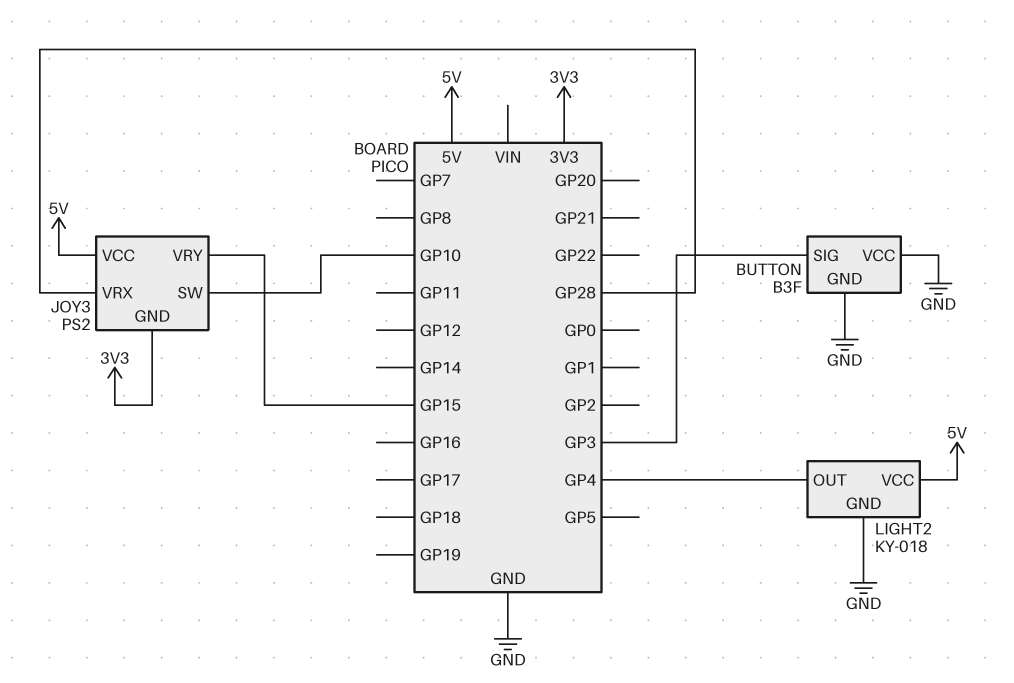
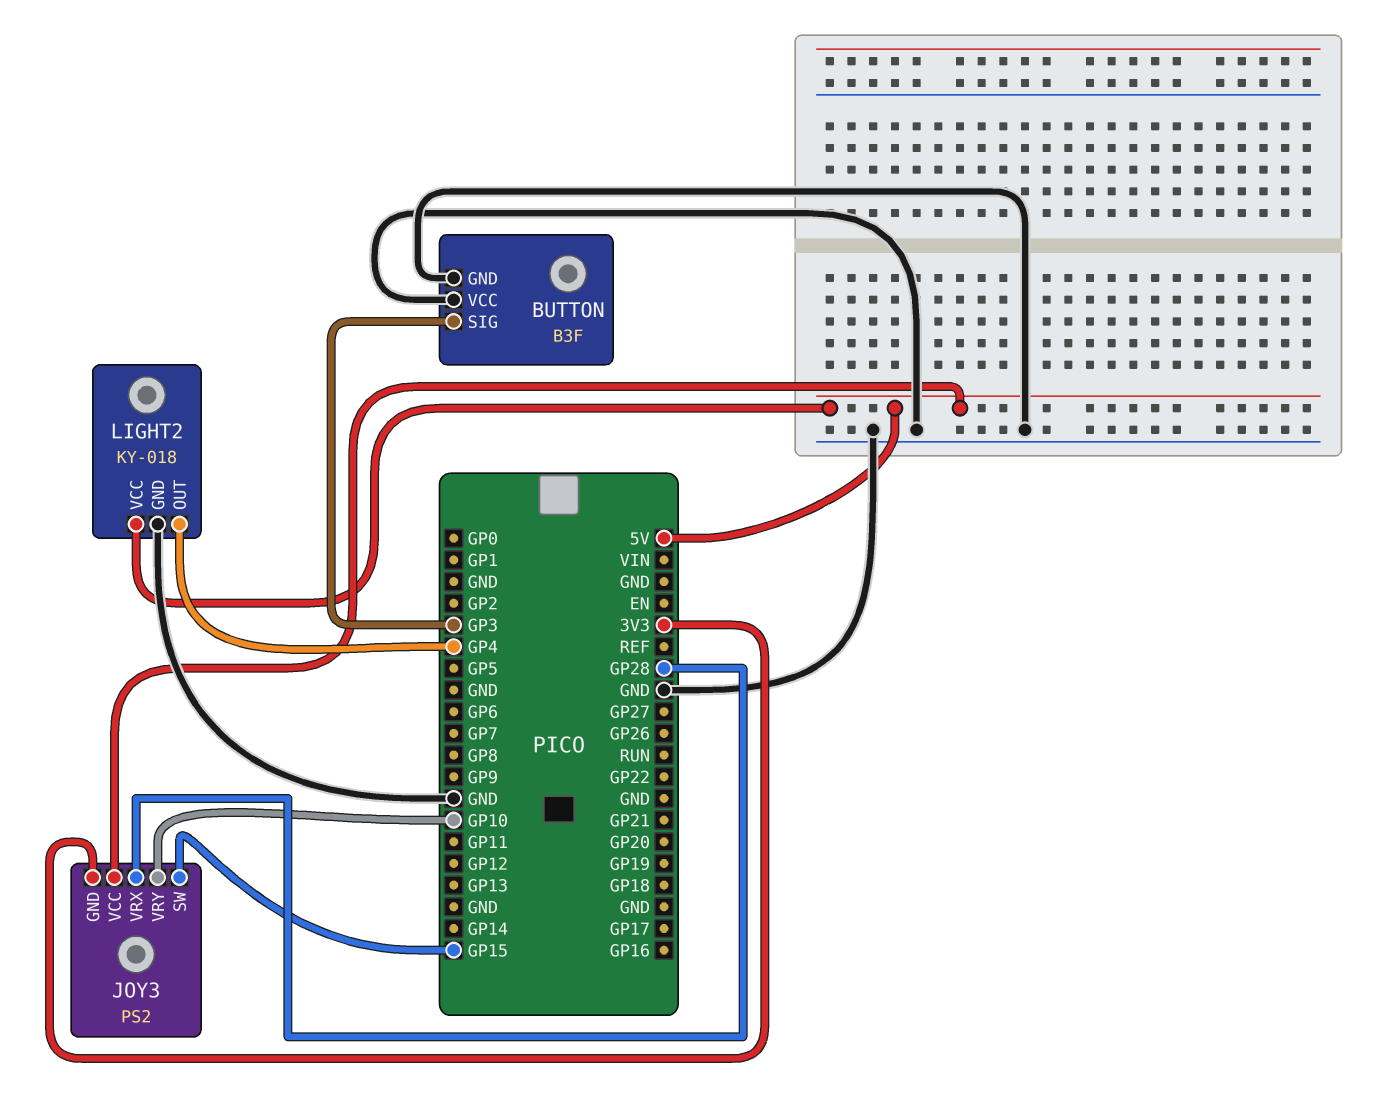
JOY3 pin SW: GP10 -> GP15
JOY3 pin VRY: GP15 -> GP10

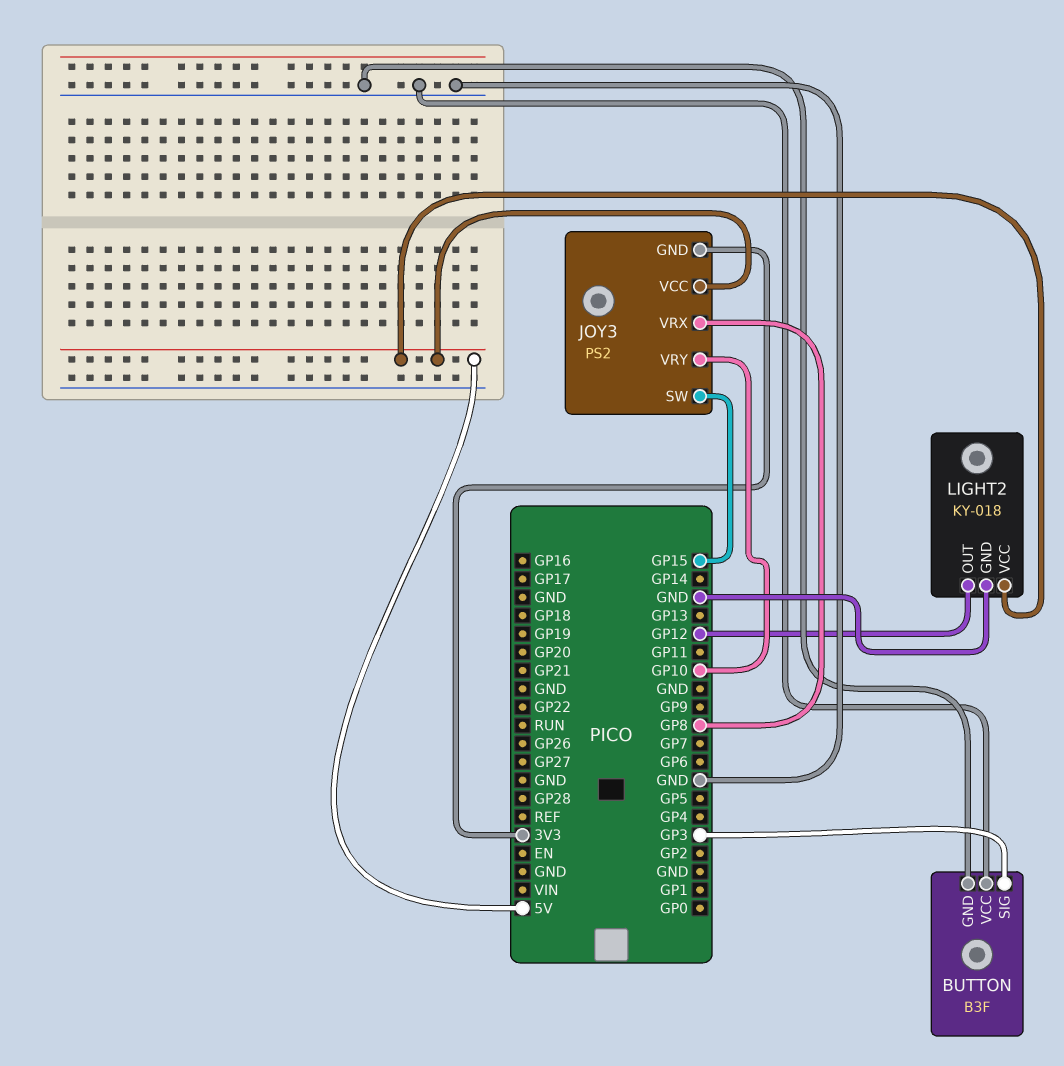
JOY3 pin VRX: GP28 -> GP8
LIGHT2 pin OUT: GP4 -> GP12

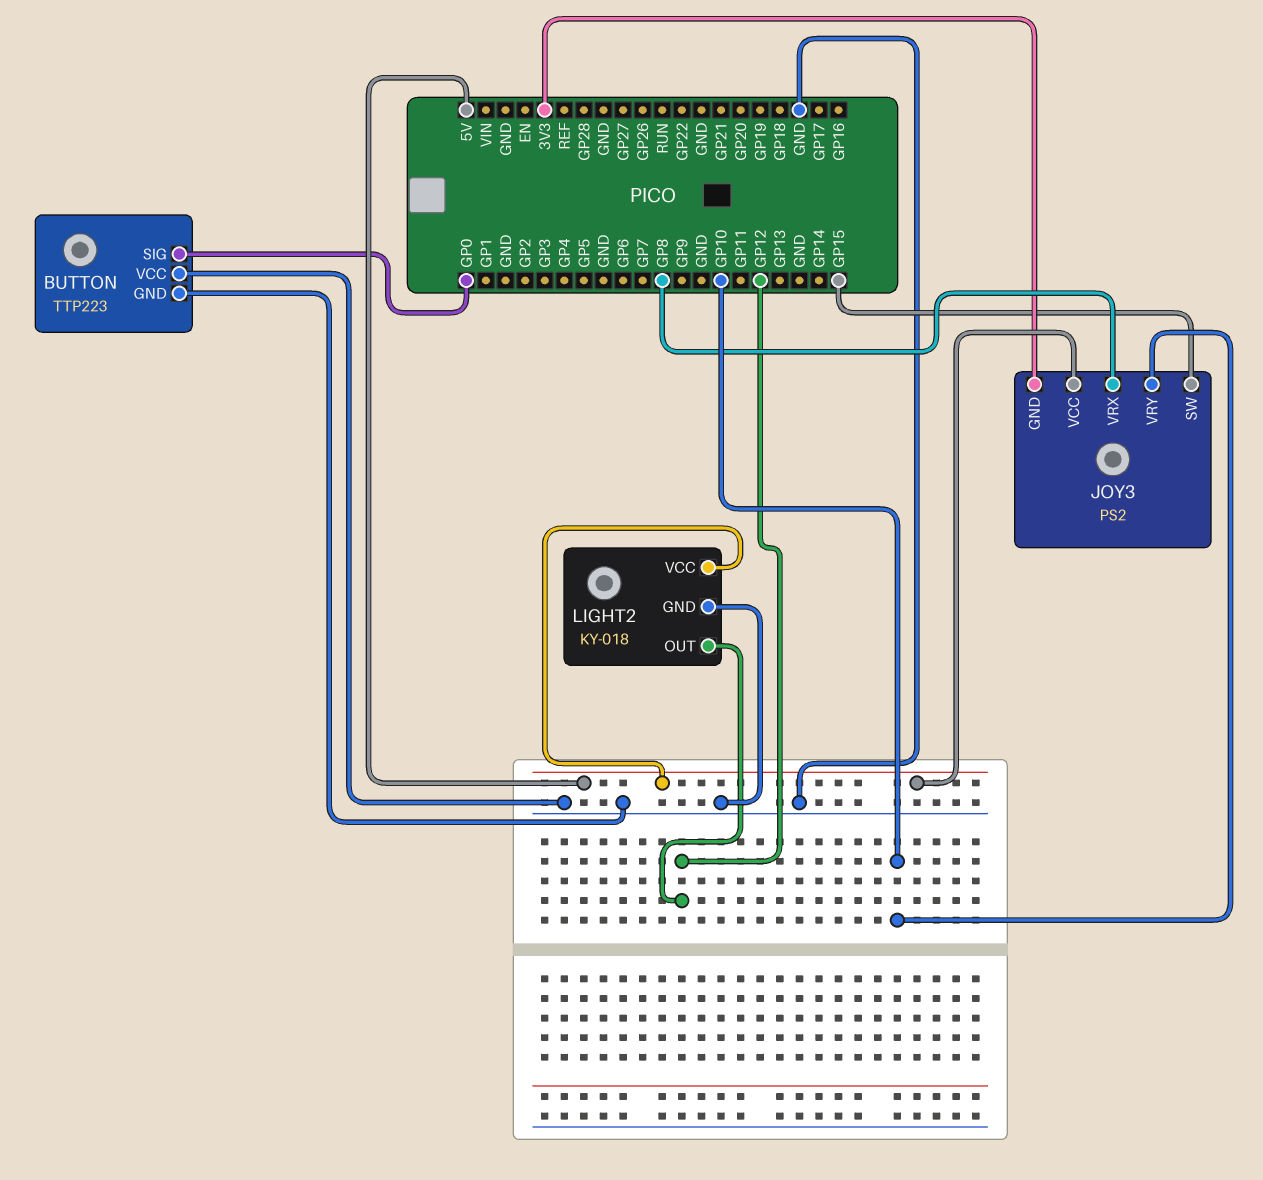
BUTTON: B3F -> TTP223
BUTTON pin SIG: GP3 -> GP0

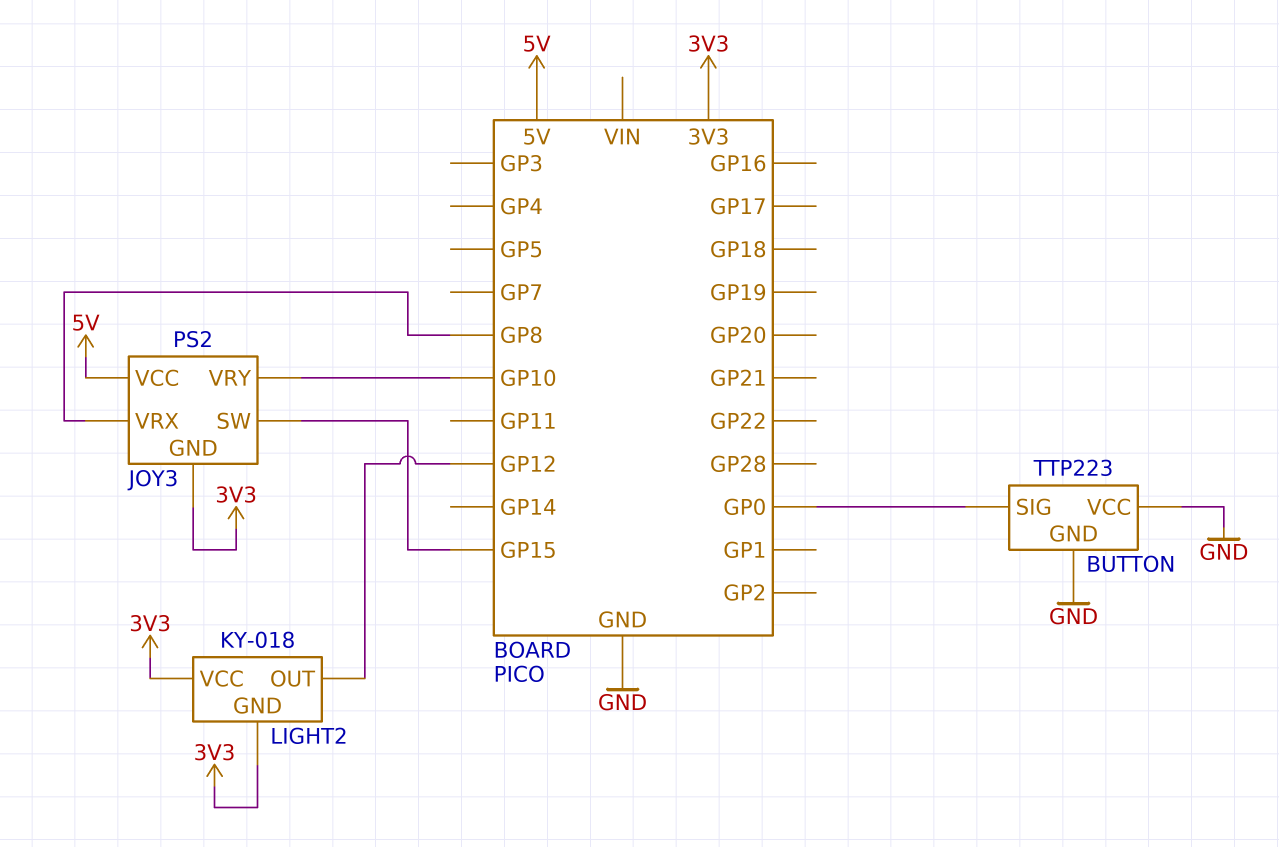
LIGHT2 pin GND: GND -> 3V3
LIGHT2 pin VCC: 5V -> 3V3

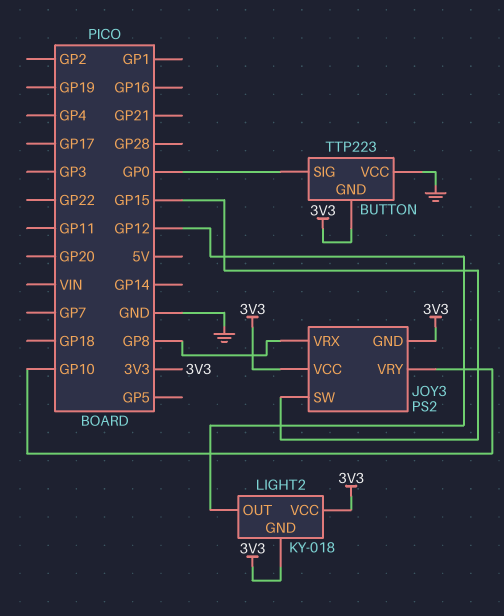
BUTTON pin GND: GND -> 3V3
JOY3 pin VCC: 5V -> 3V3

